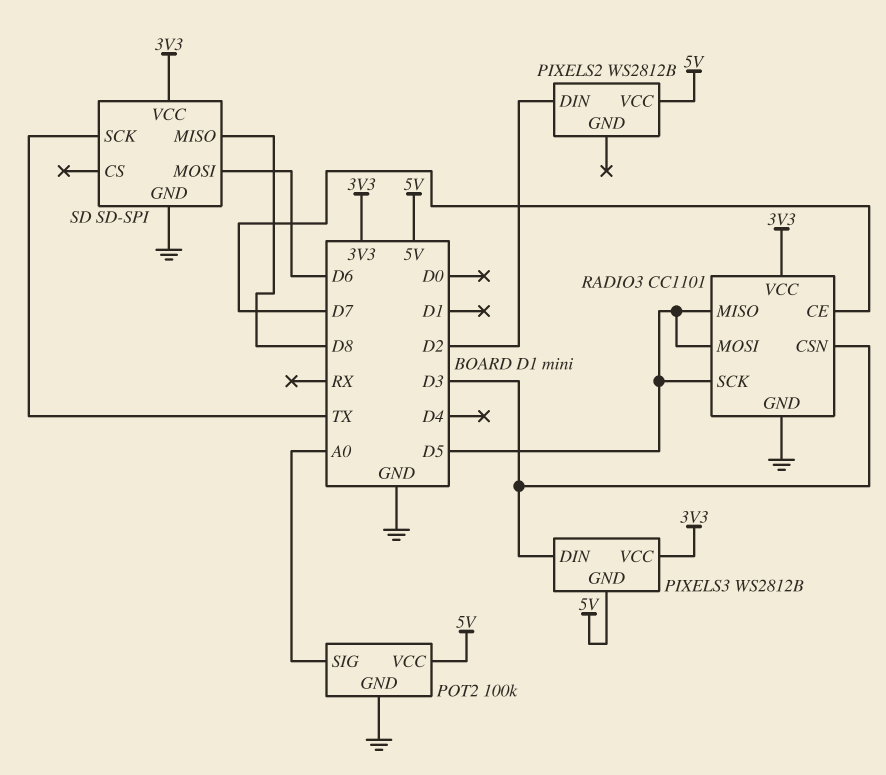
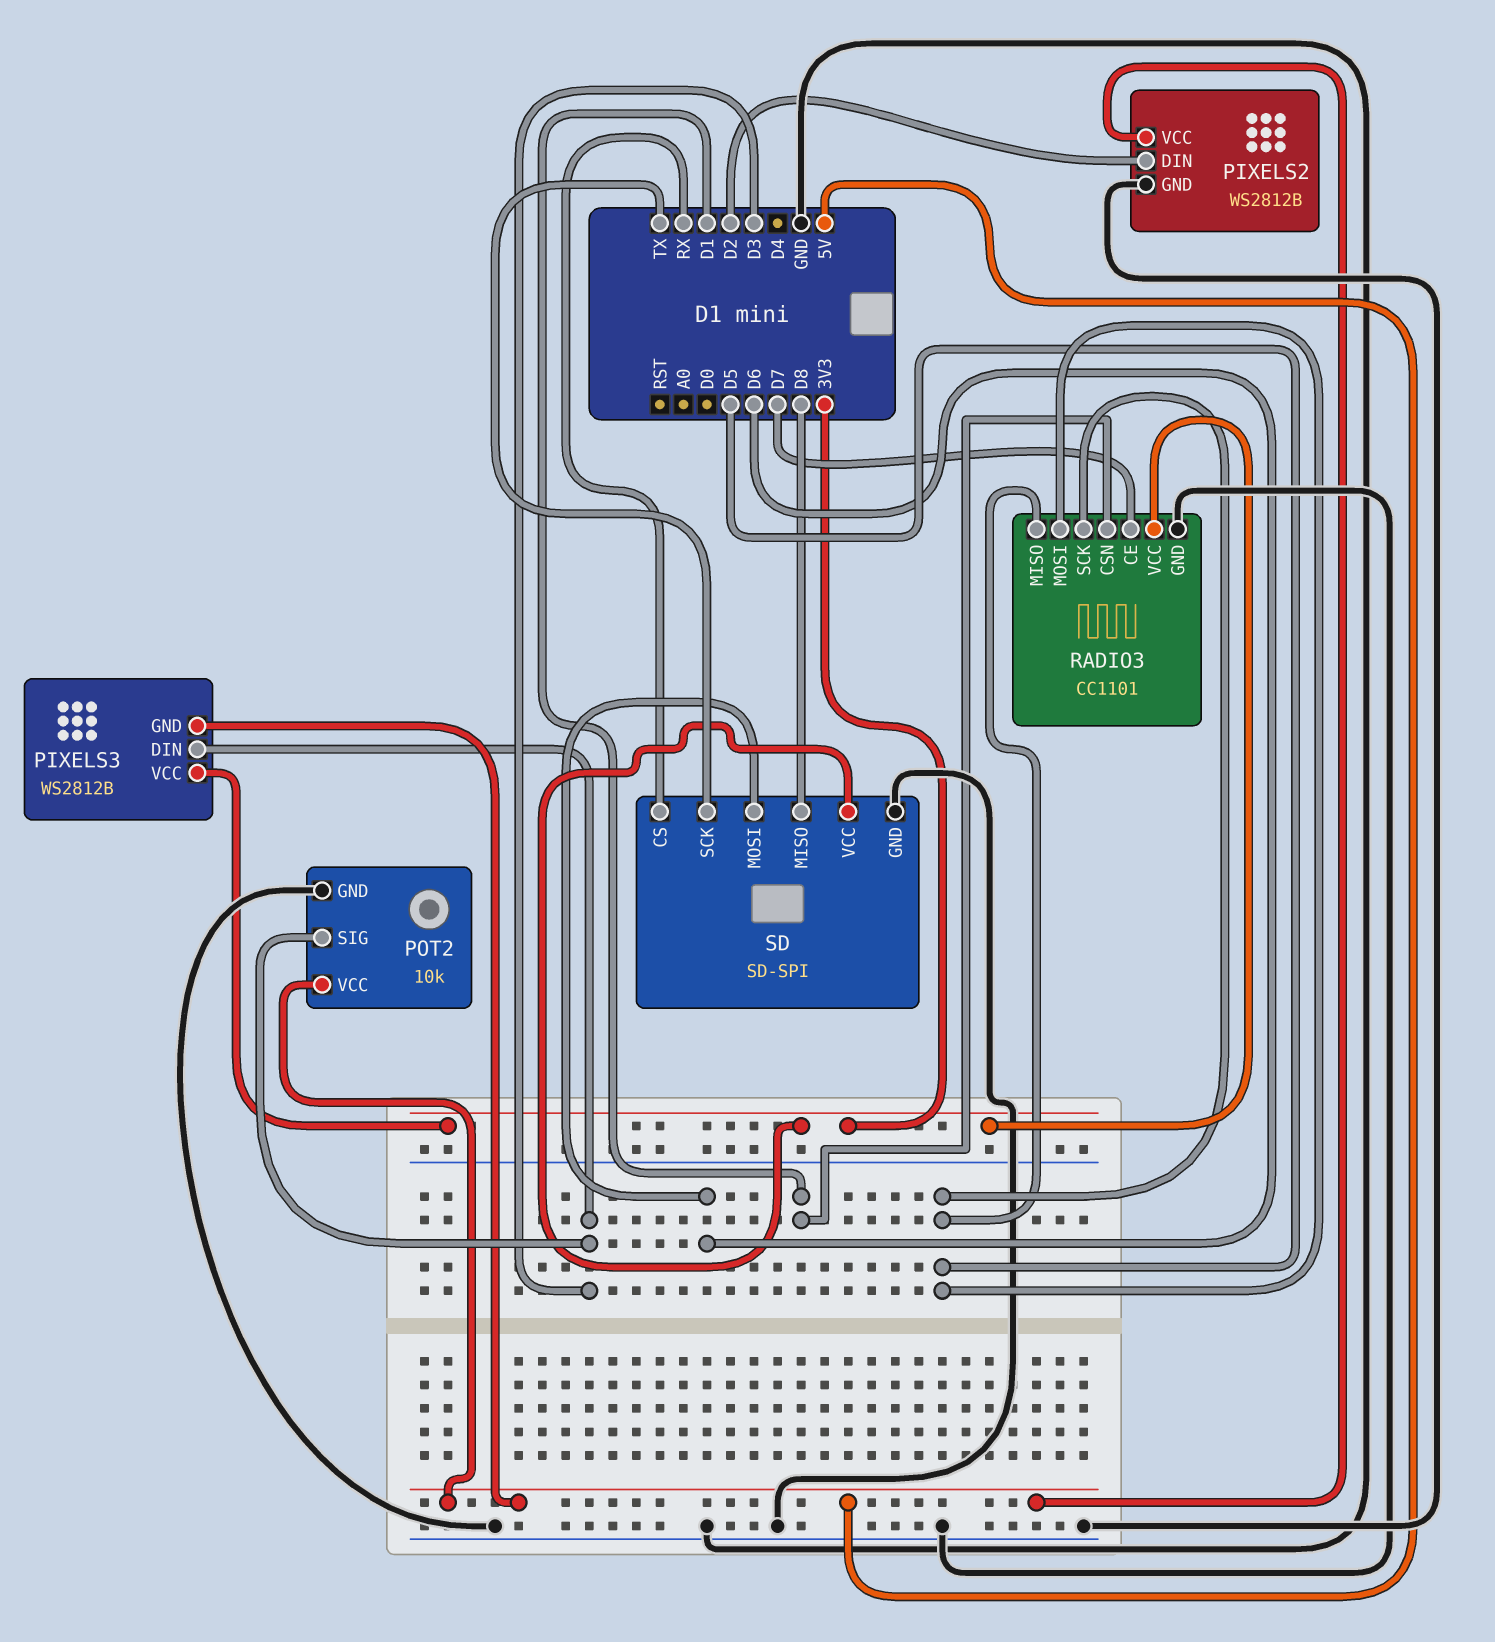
PIXELS2 pin GND: none -> GND
POT2: 100k -> 10k
POT2 pin SIG: A0 -> D3
RADIO3 pin CSN: D3 -> D1
SD pin CS: none -> RX

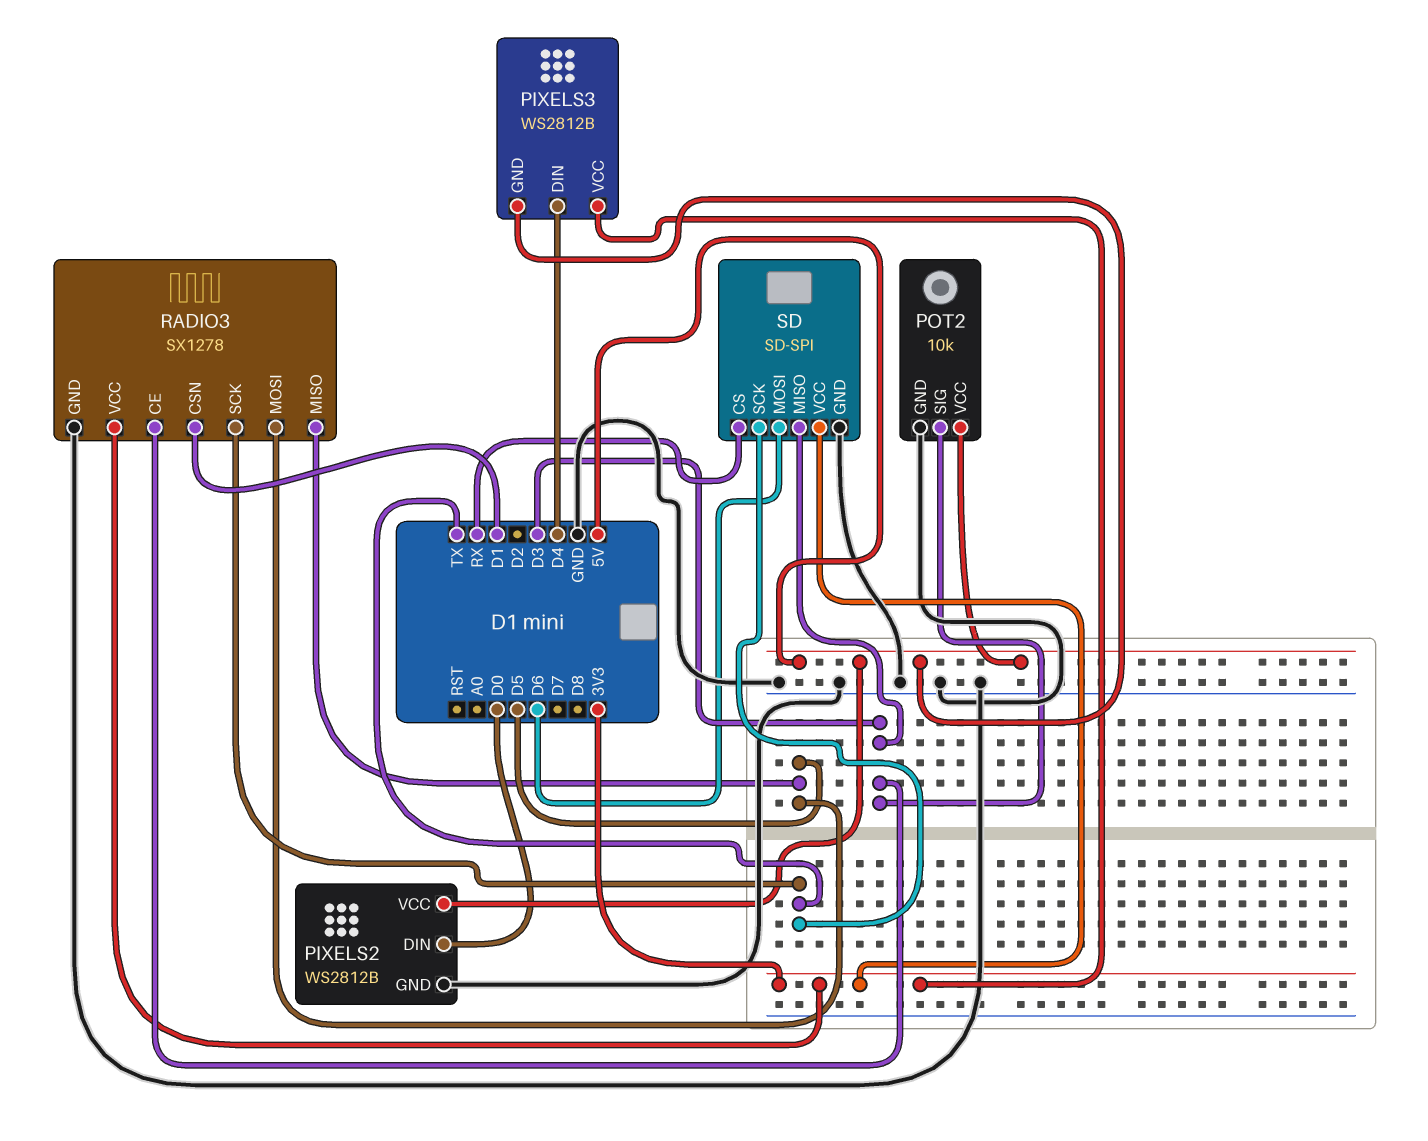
PIXELS2 pin DIN: D2 -> D0
PIXELS3 pin DIN: D3 -> D4
RADIO3: CC1101 -> SX1278
RADIO3 pin CE: D7 -> D3
RADIO3 pin SCK: D5 -> TX
SD pin MISO: D8 -> D3

